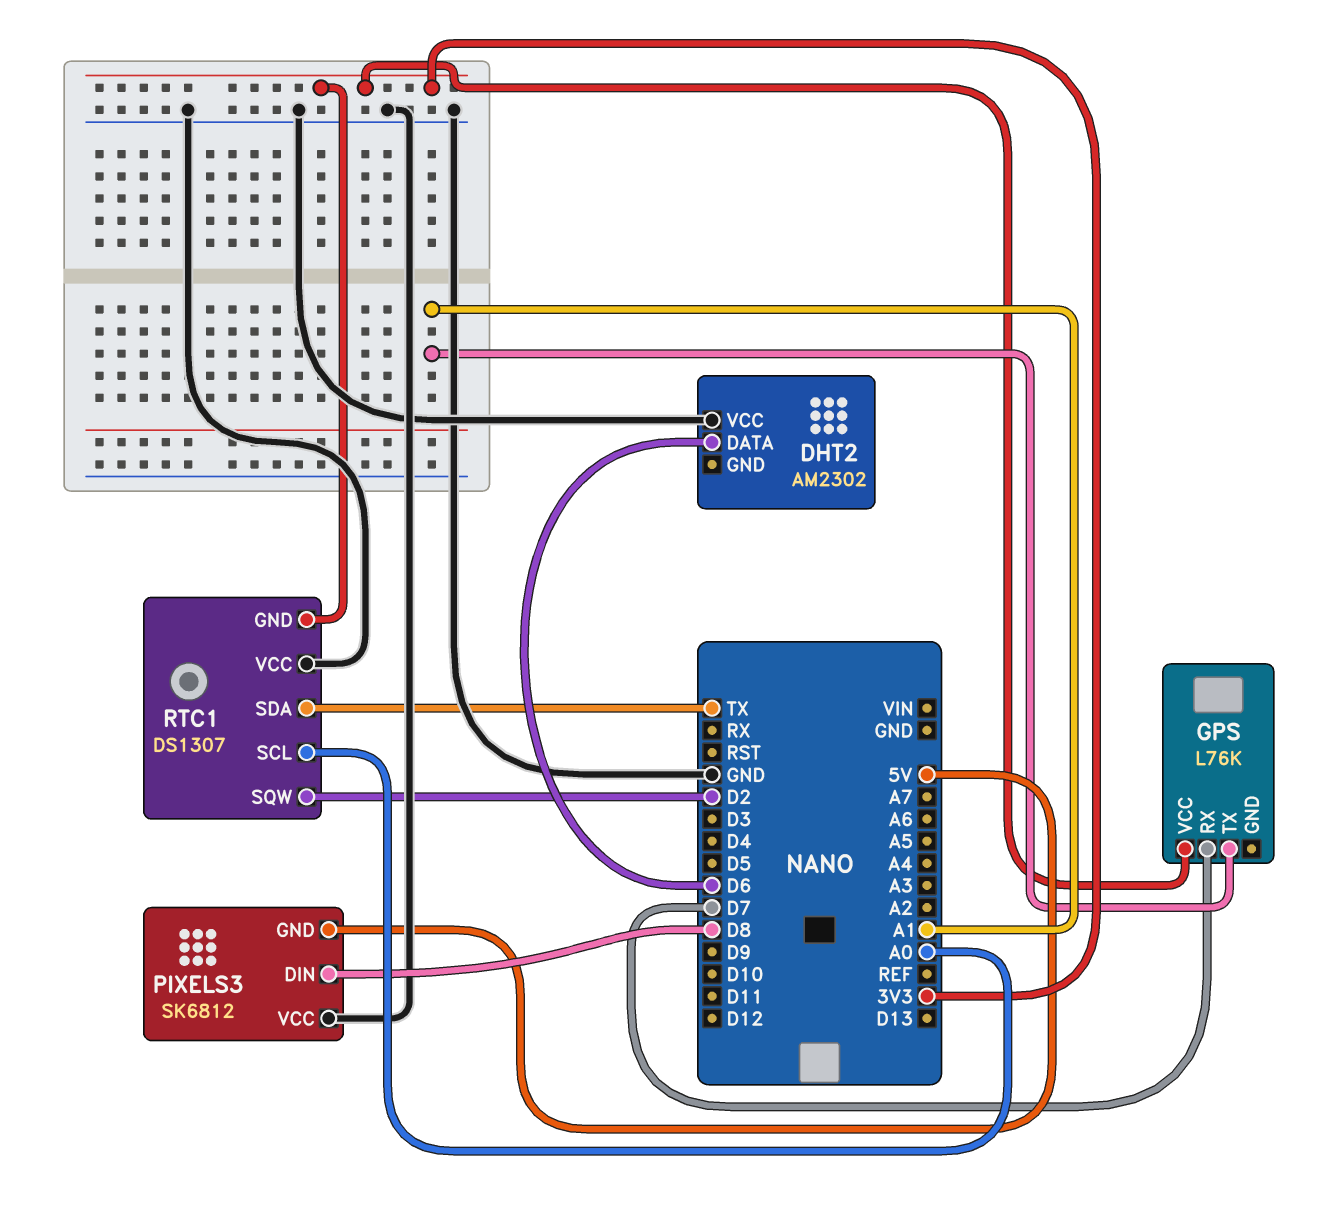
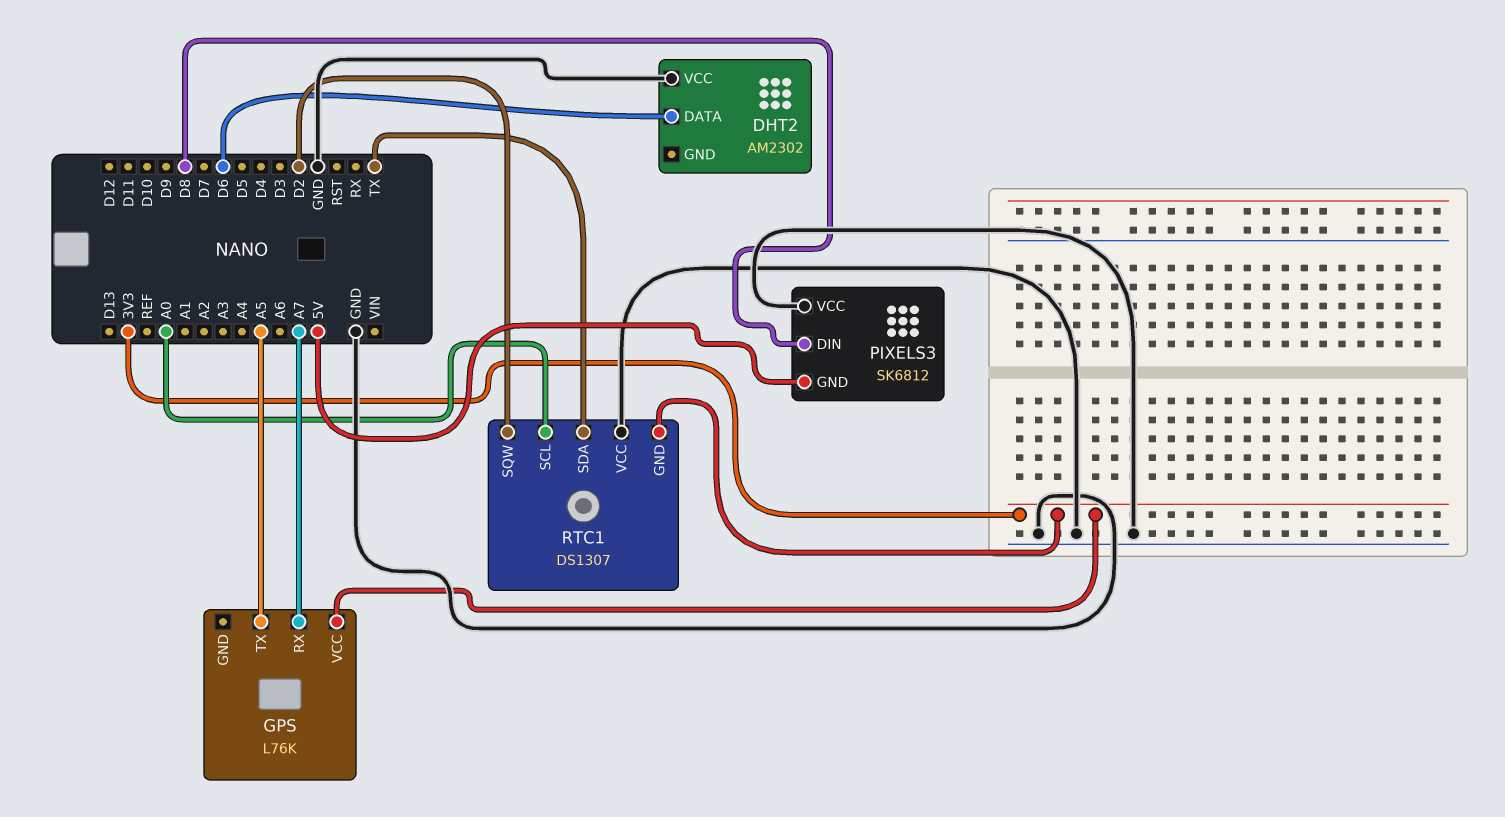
GPS pin RX: D7 -> A7
GPS pin TX: A1 -> A5

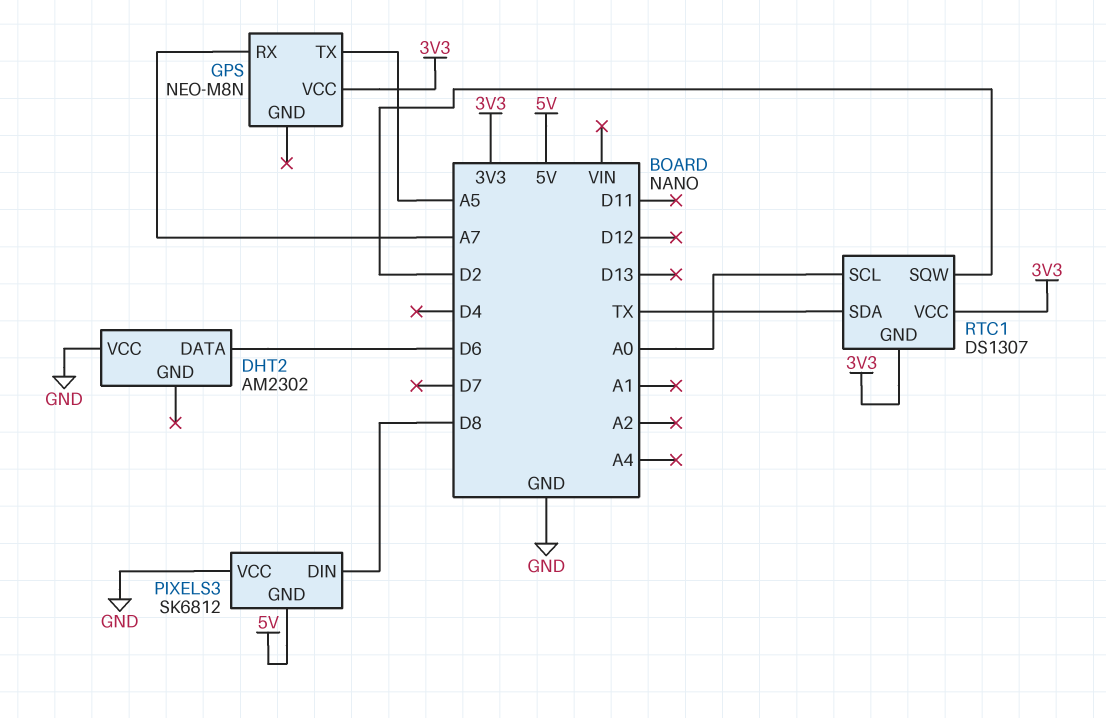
GPS: L76K -> NEO-M8N
RTC1 pin VCC: GND -> 3V3

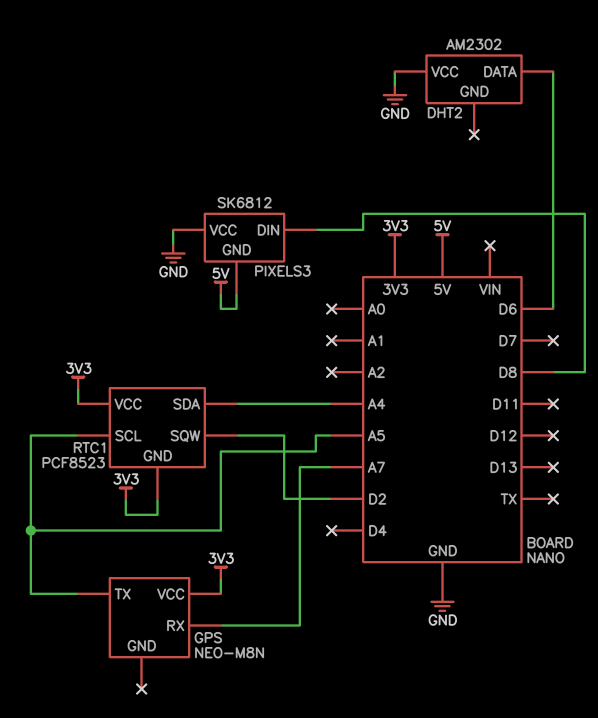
RTC1: DS1307 -> PCF8523
RTC1 pin SCL: A0 -> A5
RTC1 pin SDA: TX -> A4

